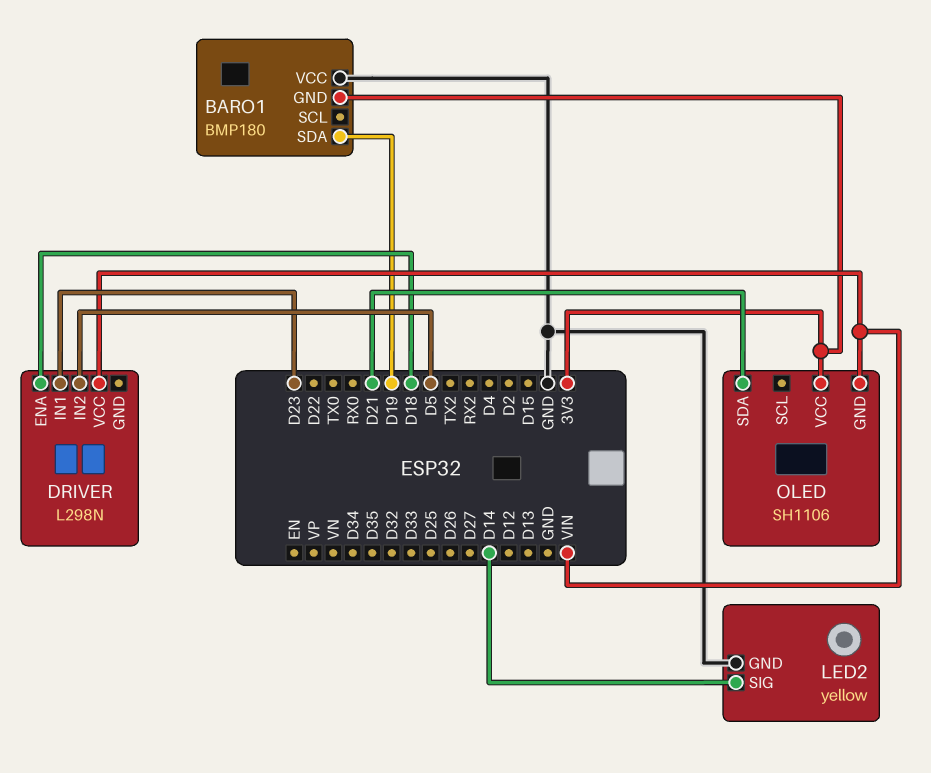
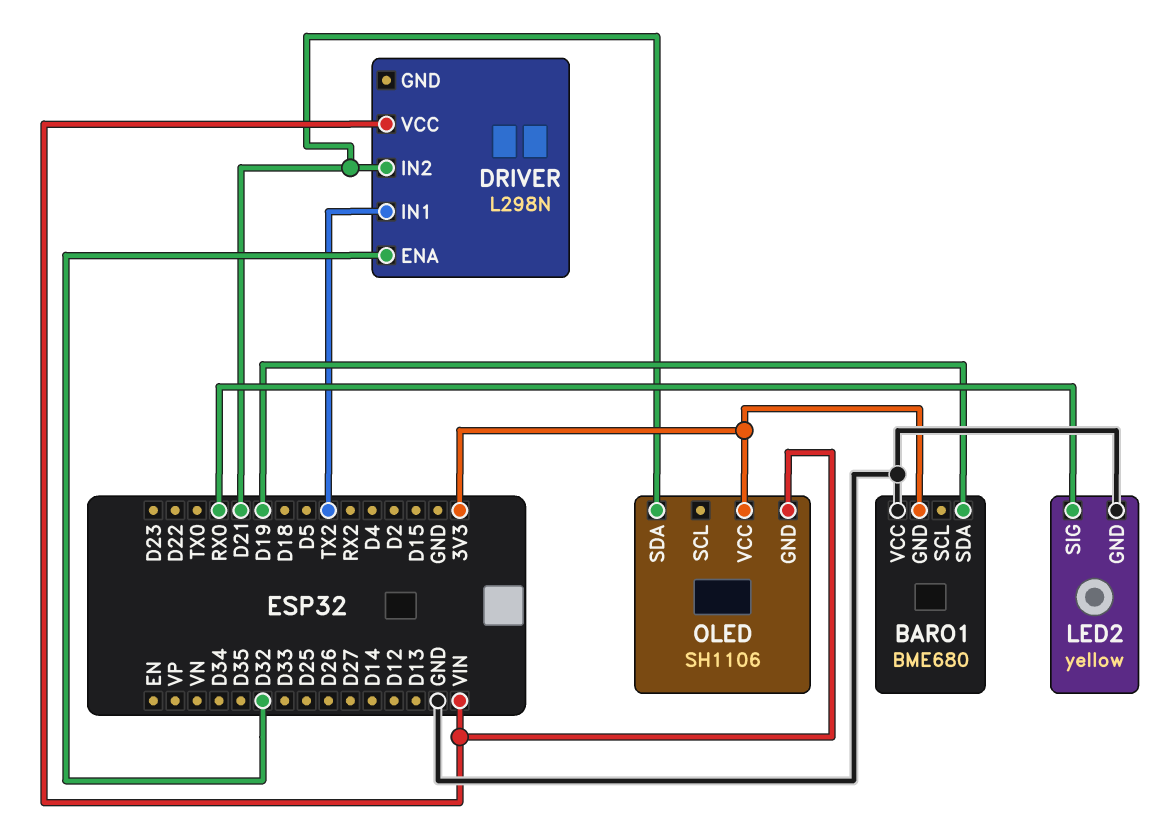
BARO1: BMP180 -> BME680
DRIVER pin ENA: D18 -> D32
DRIVER pin IN1: D23 -> TX2
DRIVER pin IN2: D5 -> D21
LED2 pin SIG: D14 -> RX0

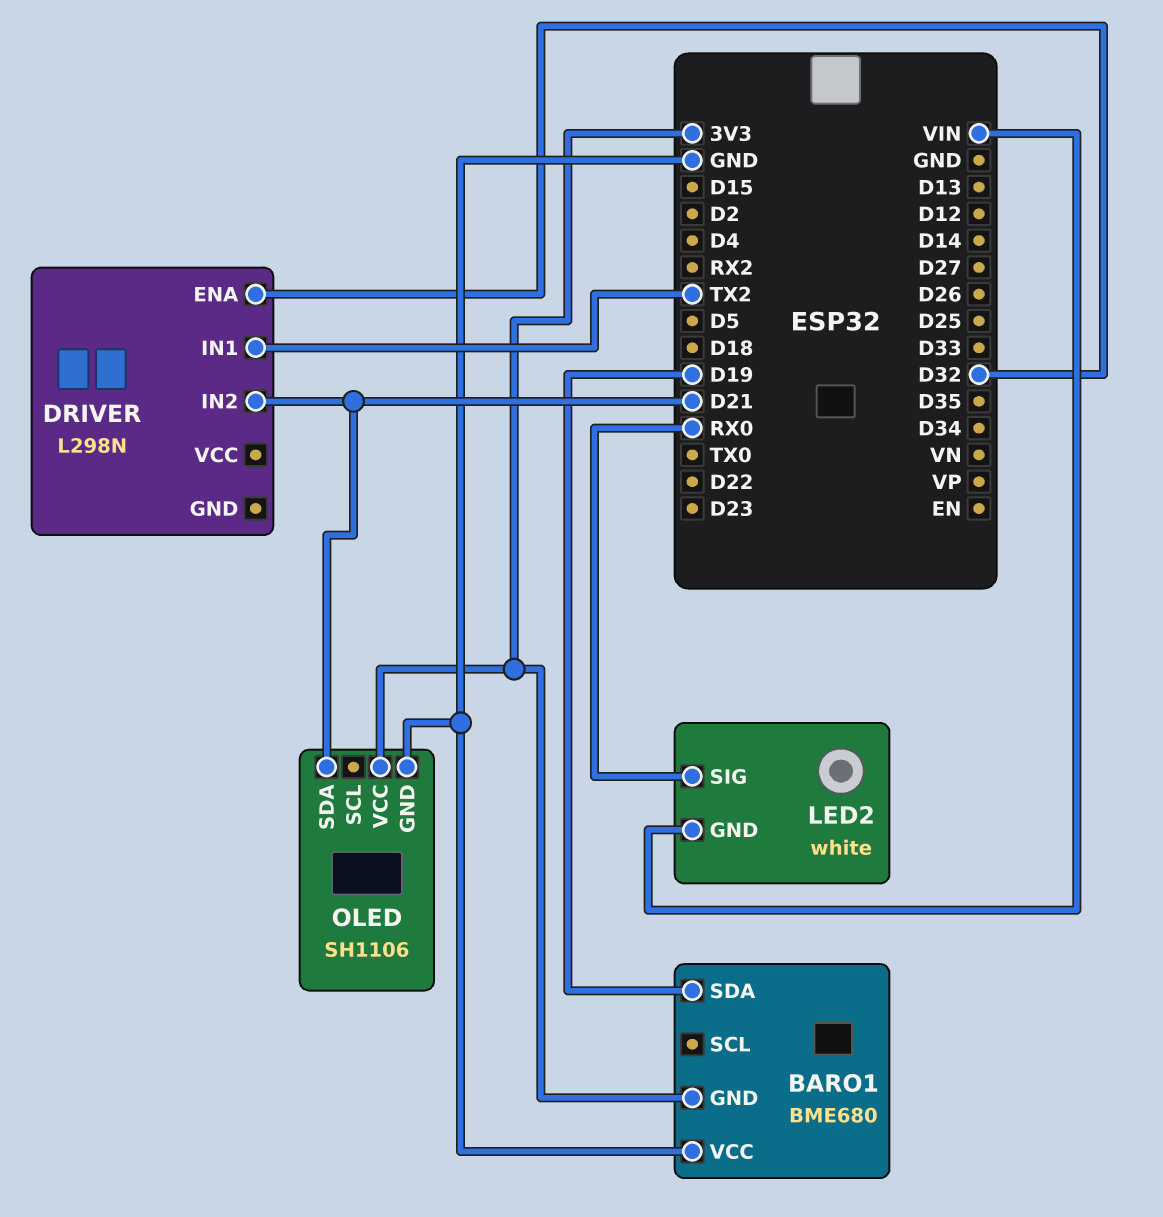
DRIVER pin VCC: VIN -> none
LED2: yellow -> white
LED2 pin GND: GND -> VIN
OLED pin GND: VIN -> GND

